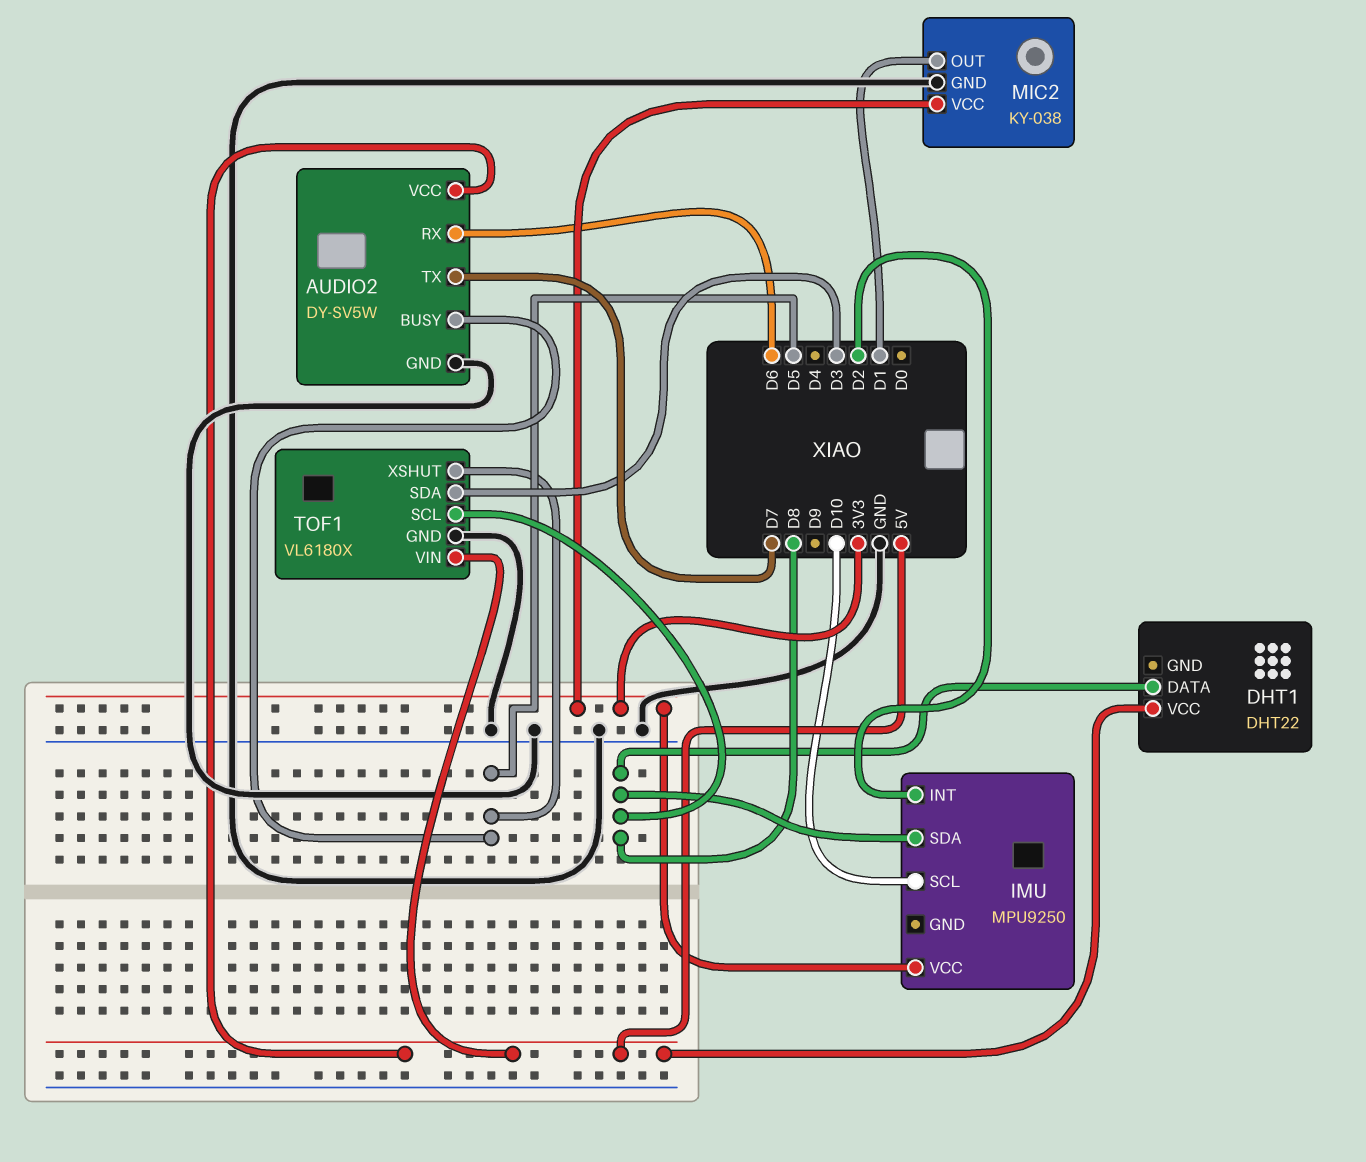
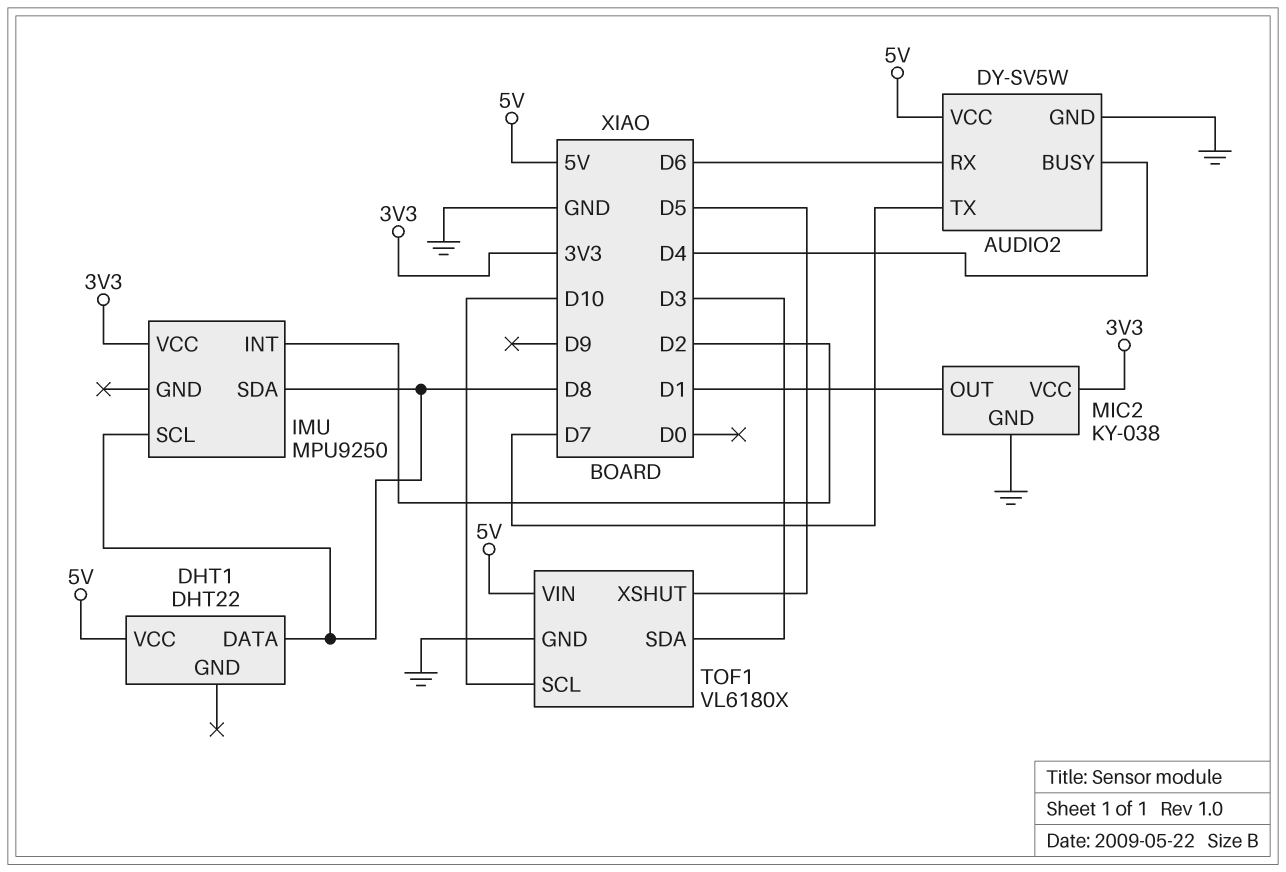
AUDIO2 pin BUSY: D5 -> D4
IMU pin SCL: D10 -> D8
TOF1 pin SCL: D8 -> D10

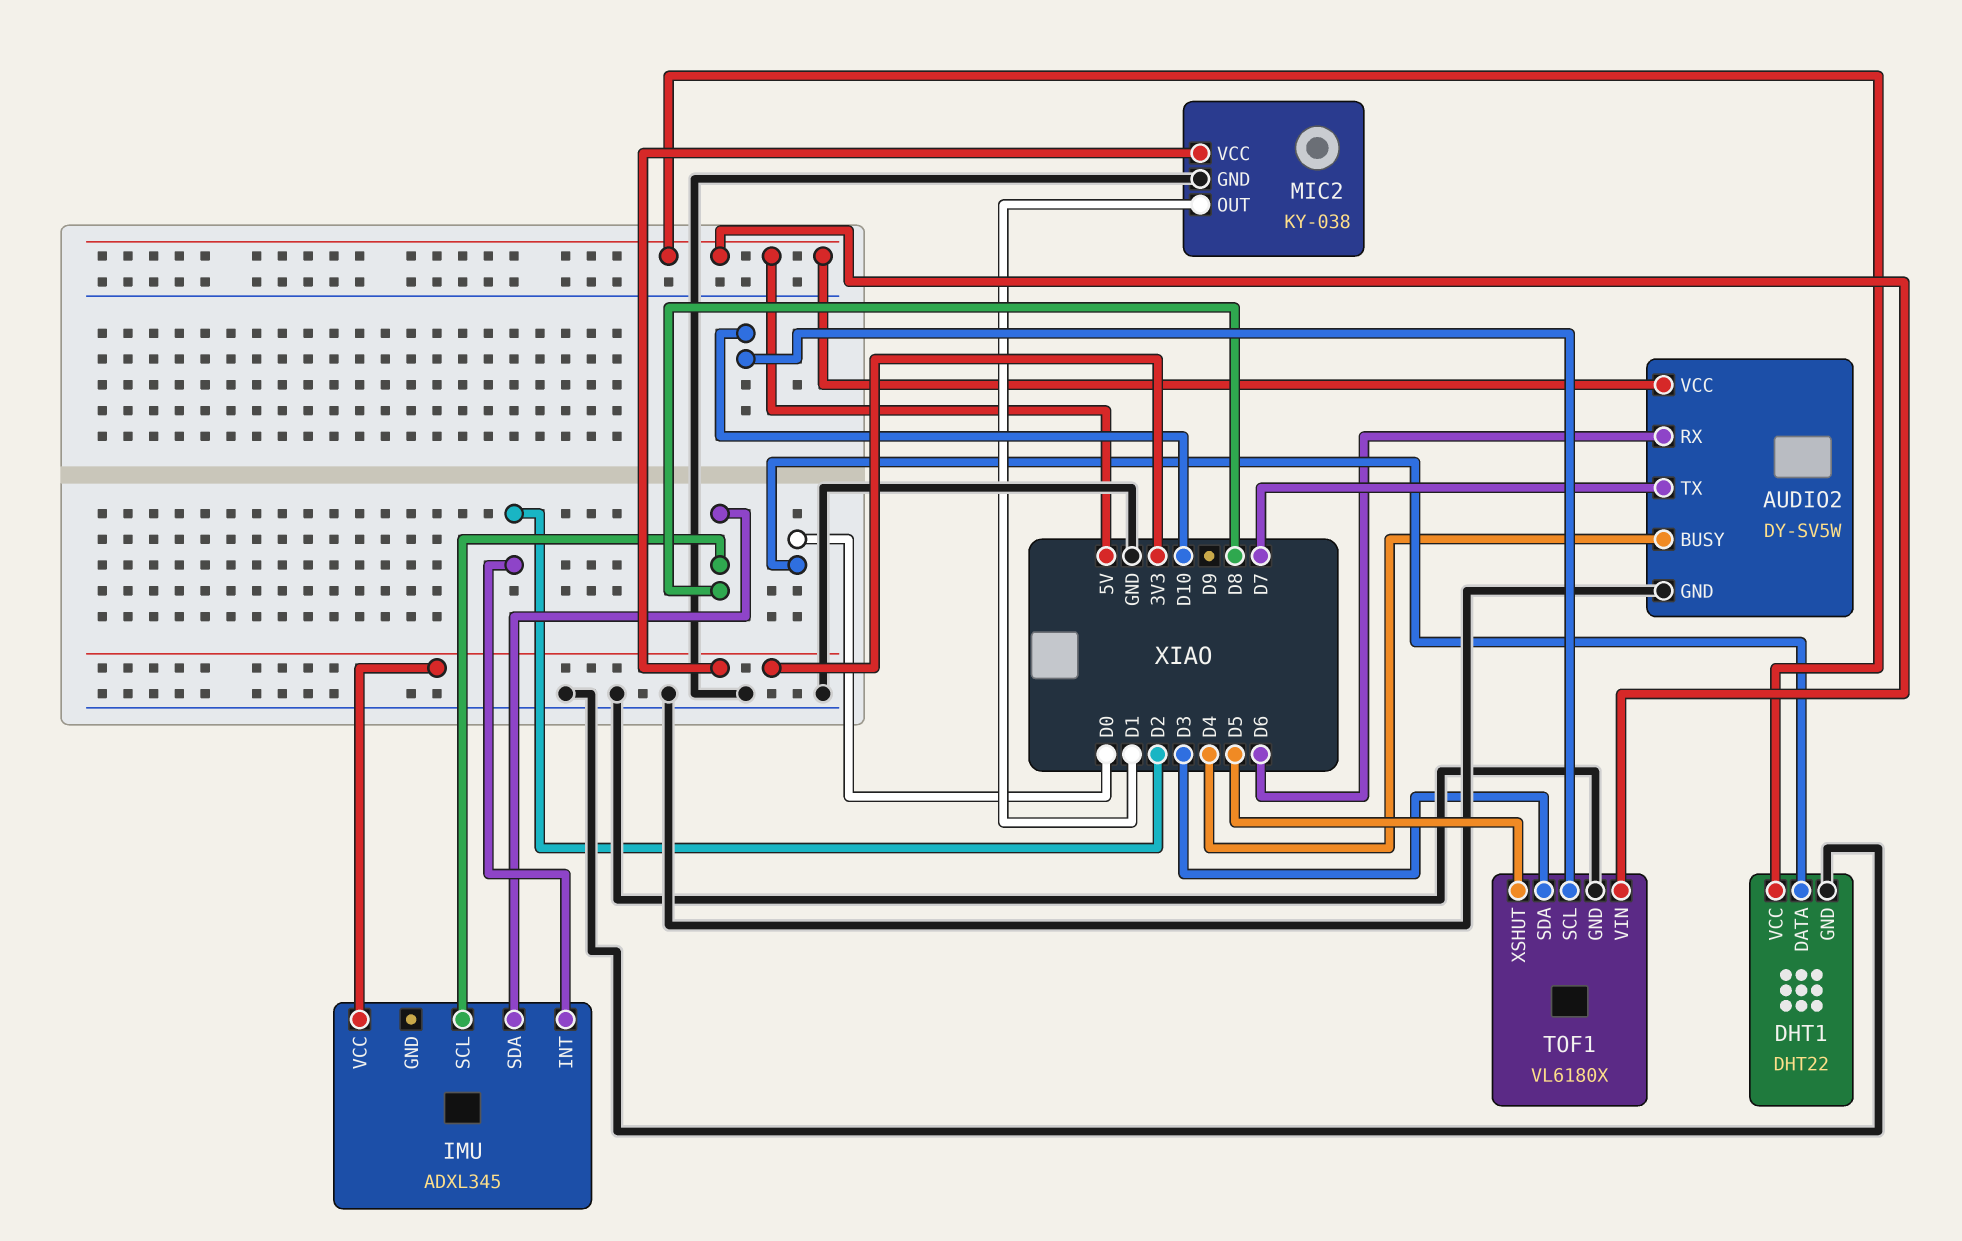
DHT1 pin DATA: D8 -> D0
DHT1 pin GND: none -> GND
IMU: MPU9250 -> ADXL345

